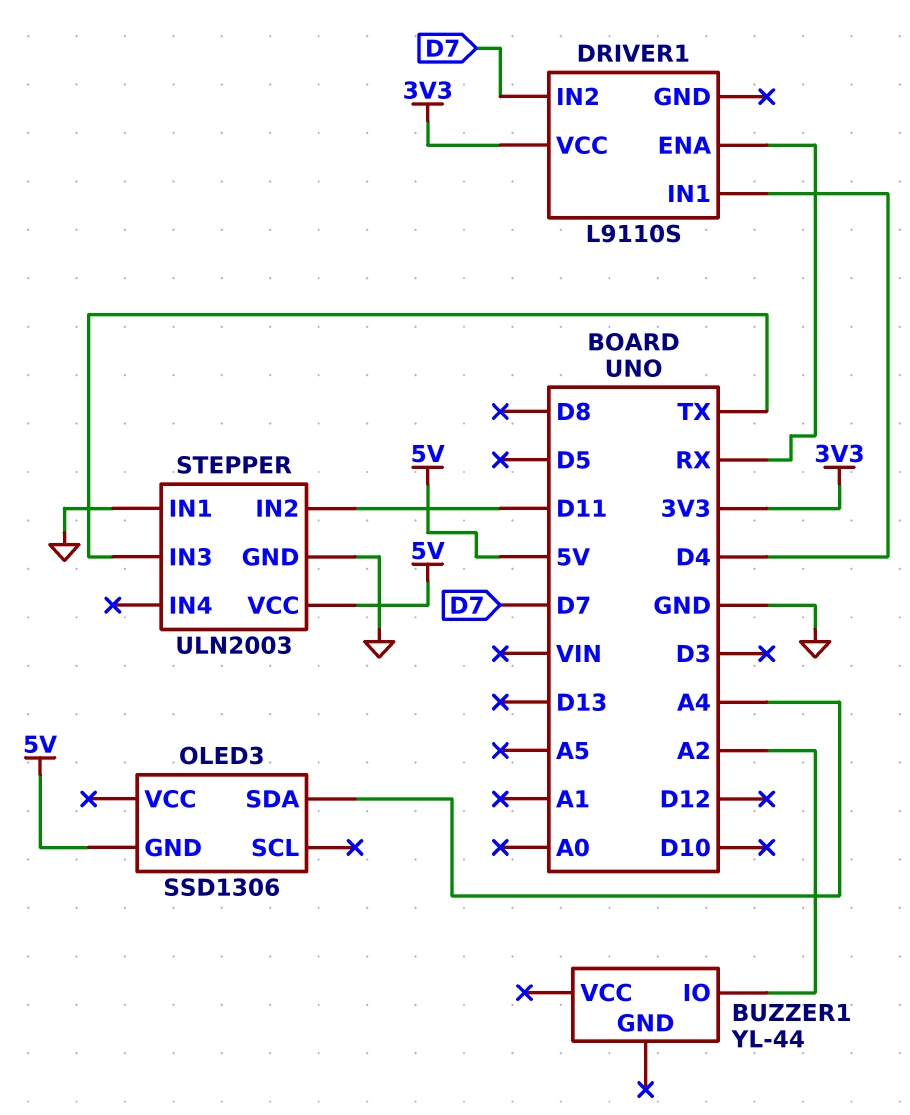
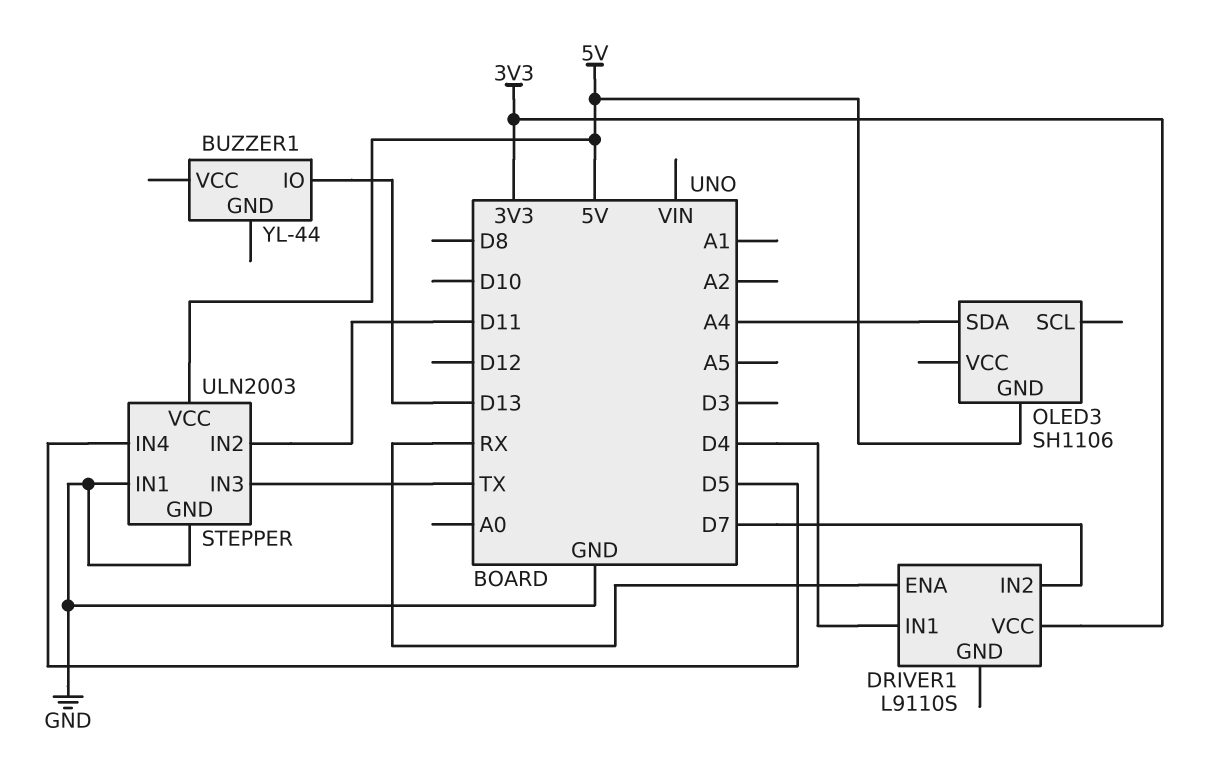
BUZZER1 pin IO: A2 -> D13
OLED3: SSD1306 -> SH1106
STEPPER pin IN4: none -> D5

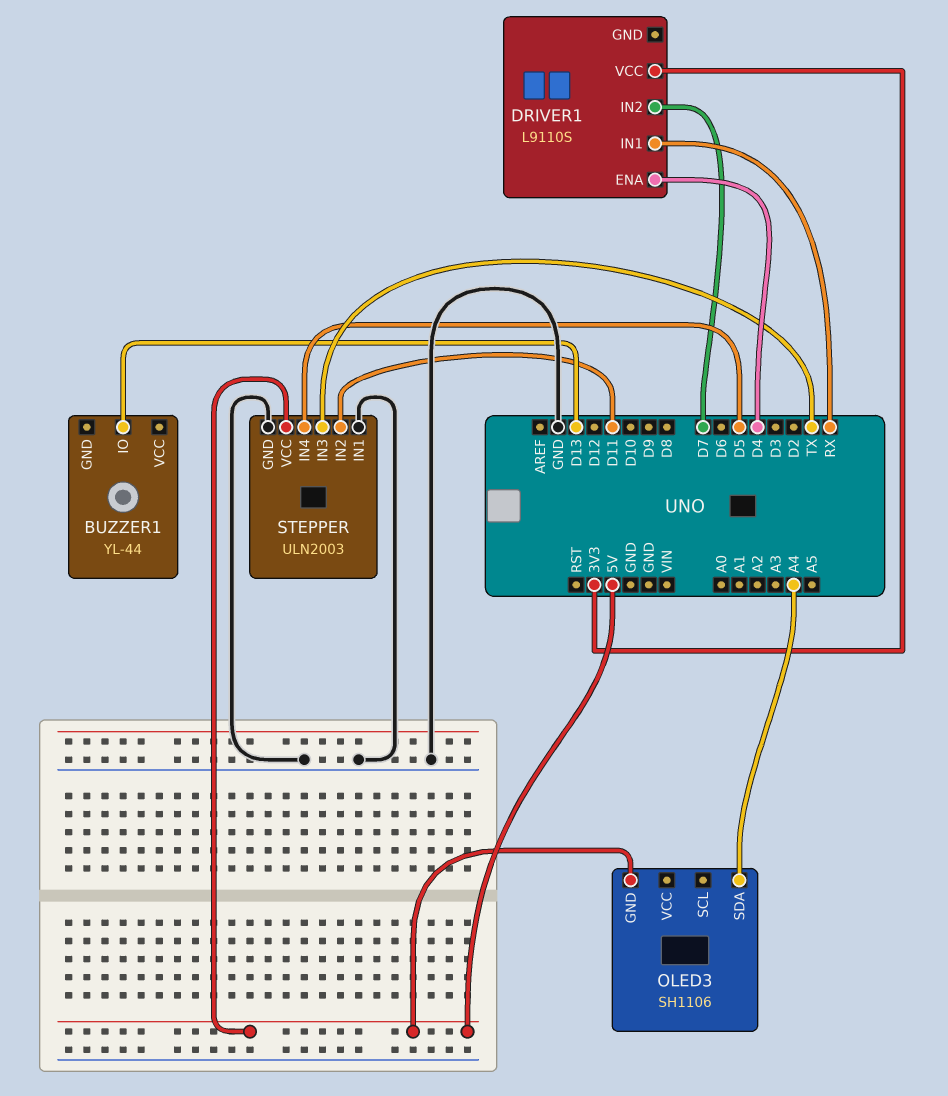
DRIVER1 pin ENA: RX -> D4
DRIVER1 pin IN1: D4 -> RX

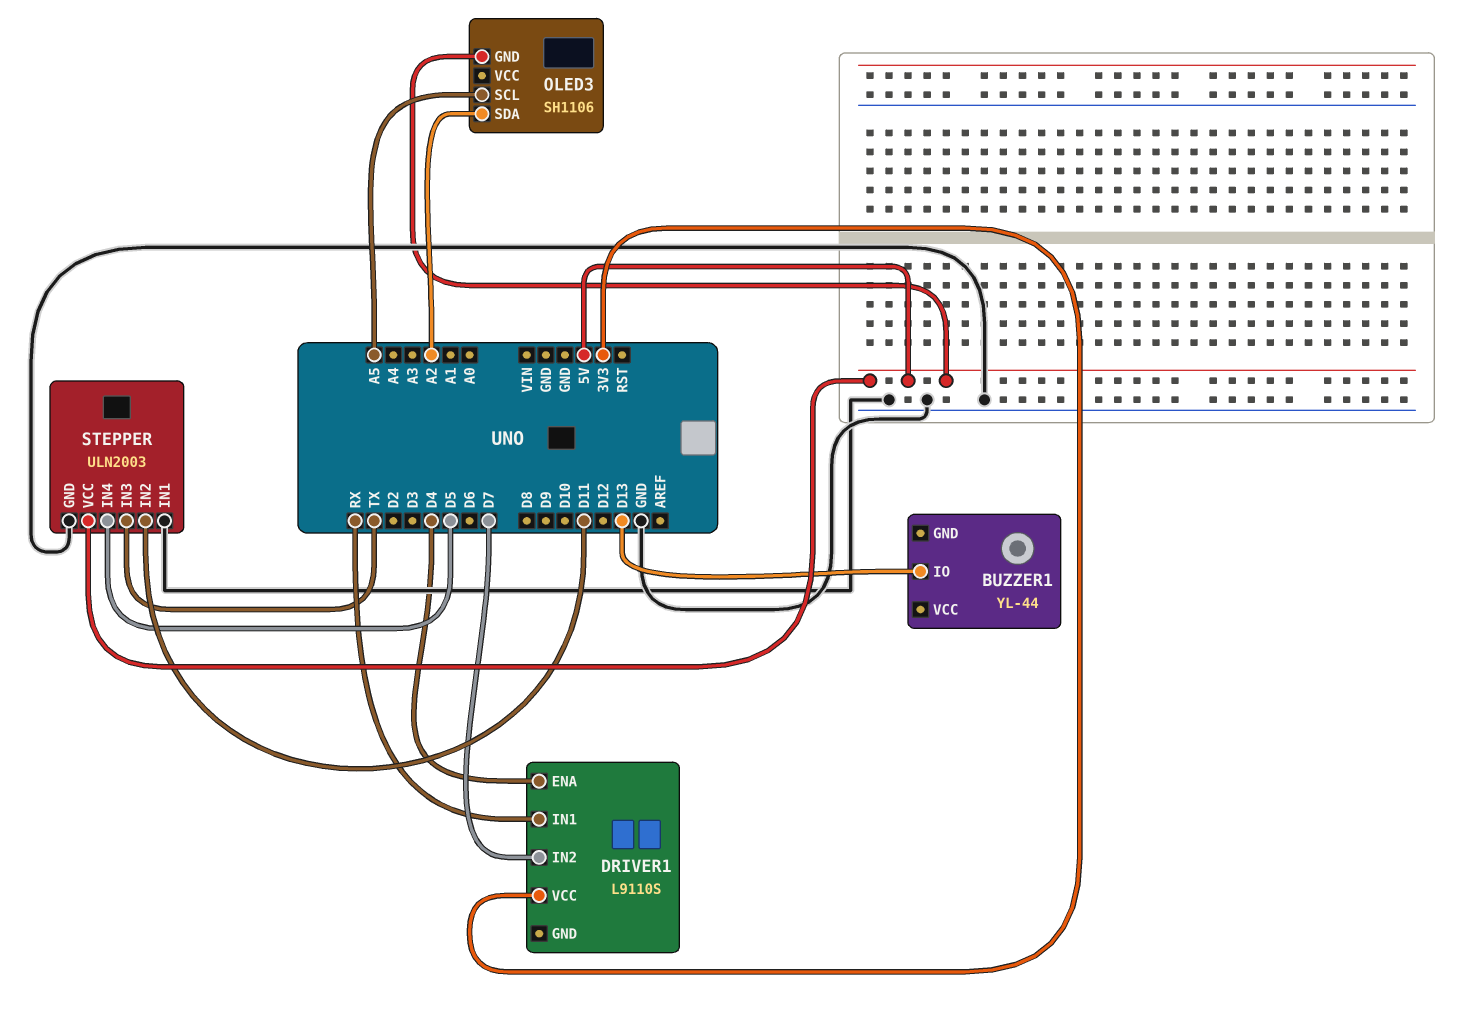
OLED3 pin SCL: none -> A5
OLED3 pin SDA: A4 -> A2

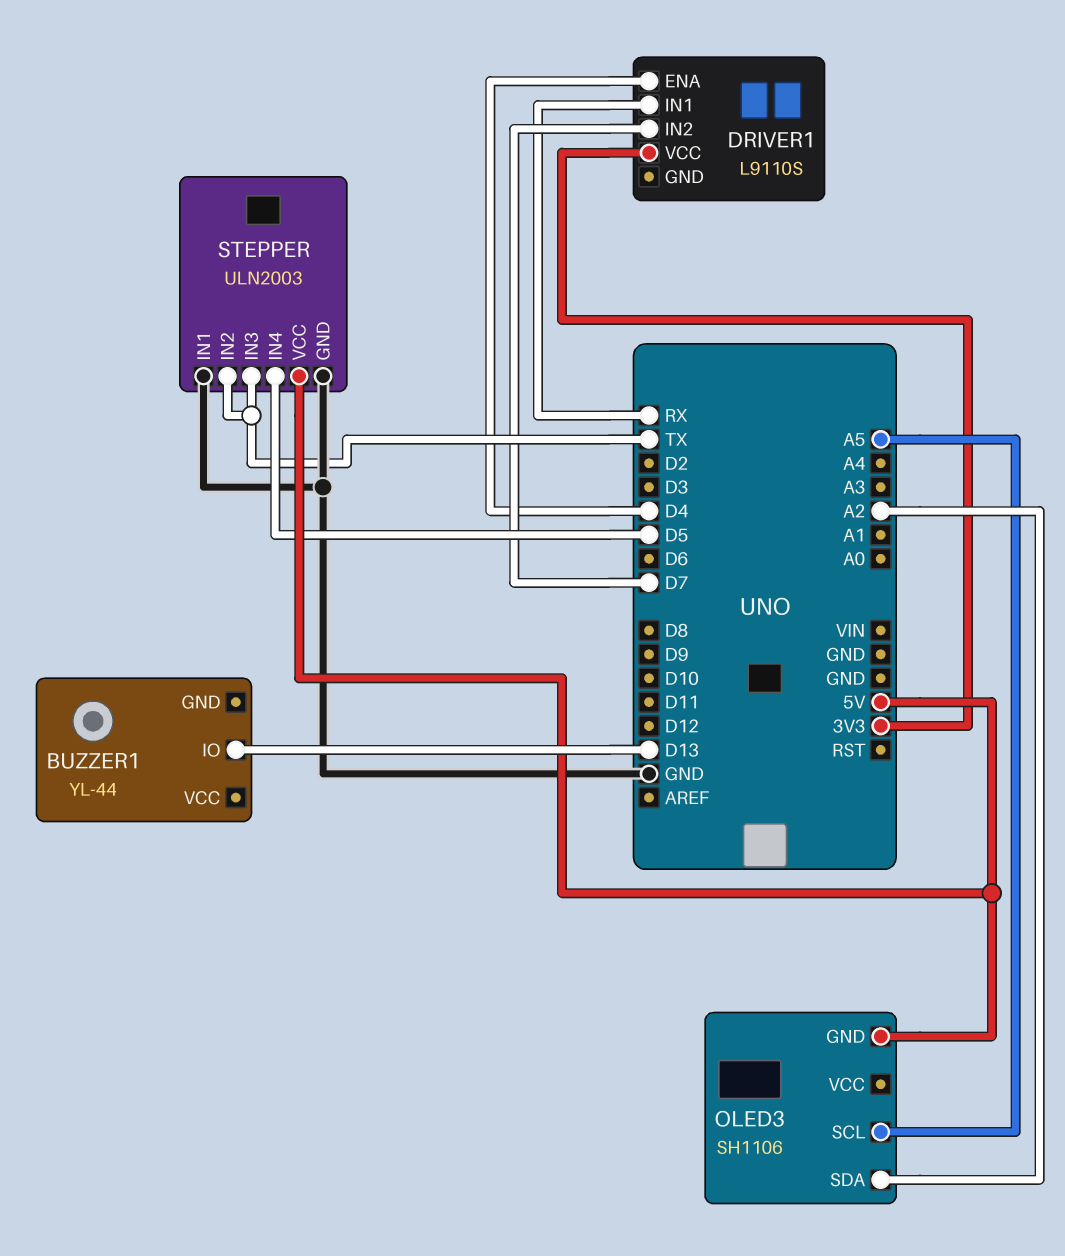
STEPPER pin IN2: D11 -> TX

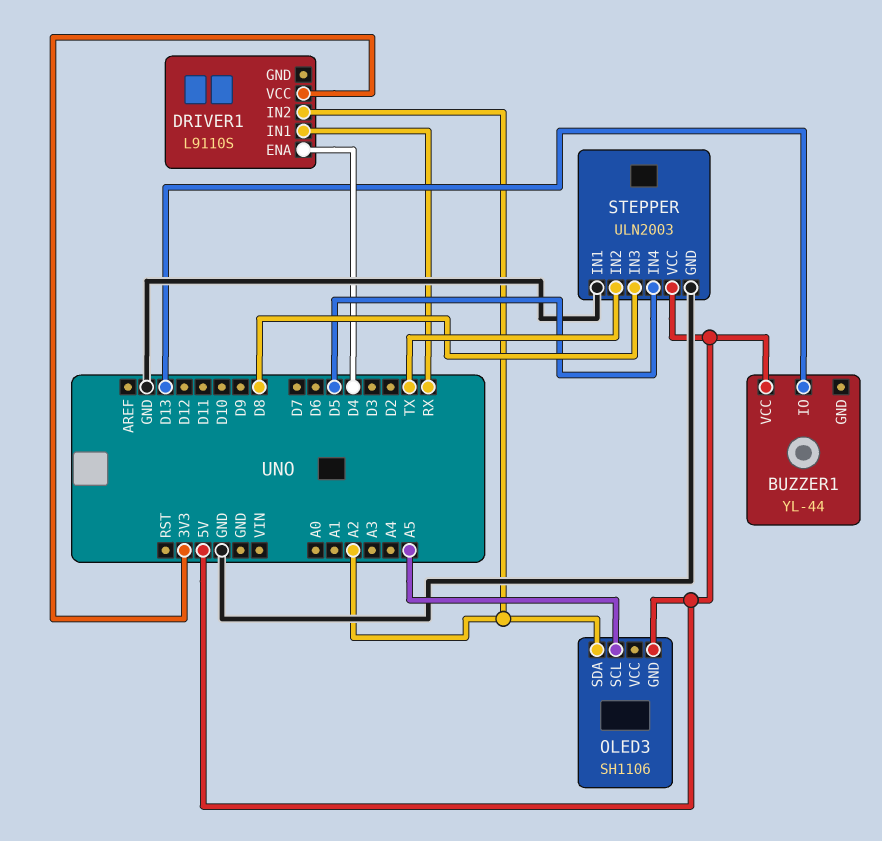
BUZZER1 pin VCC: none -> 5V
DRIVER1 pin IN2: D7 -> A2
STEPPER pin IN3: TX -> D8

